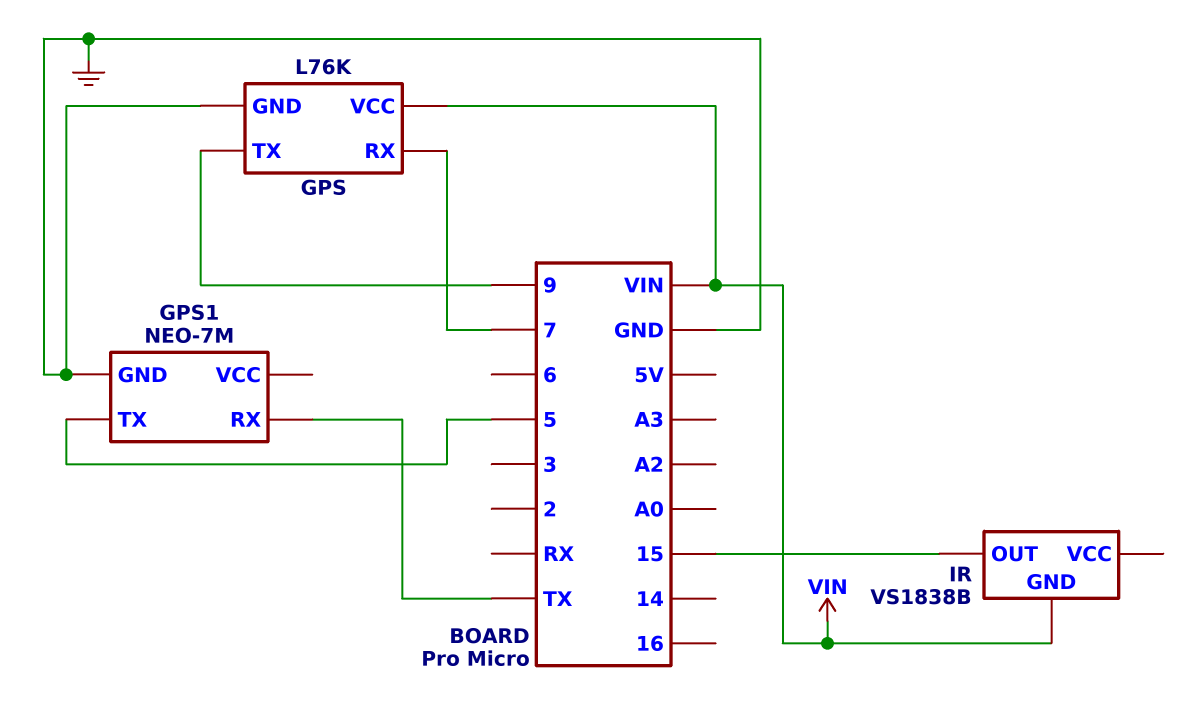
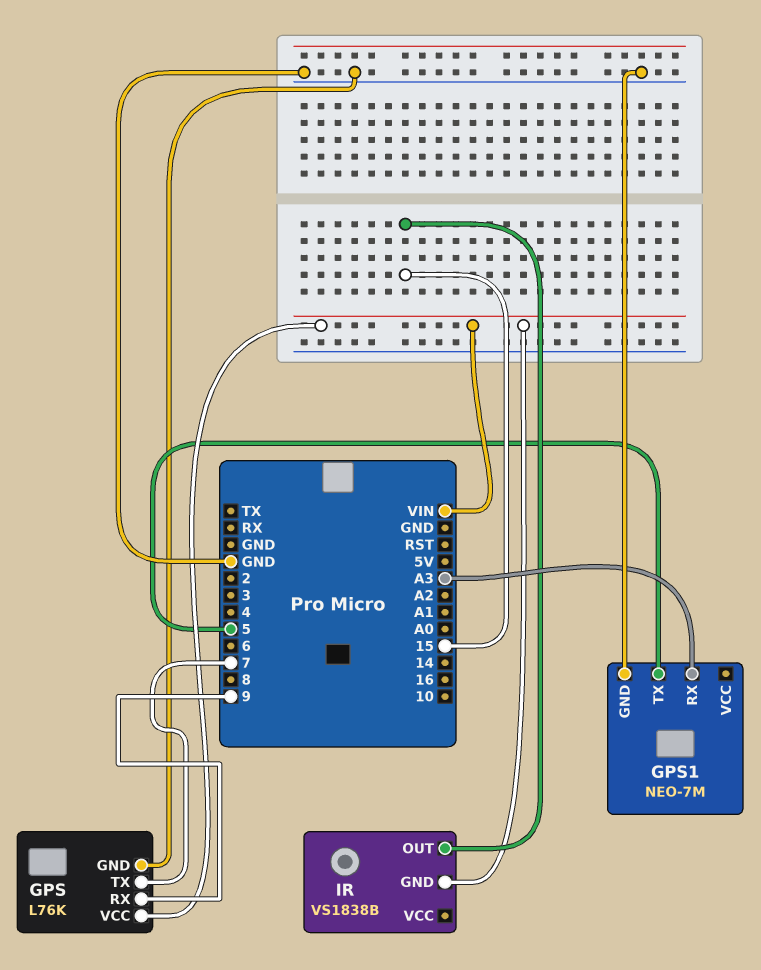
GPS pin RX: 7 -> 9
GPS pin TX: 9 -> 7
GPS1 pin RX: TX -> A3

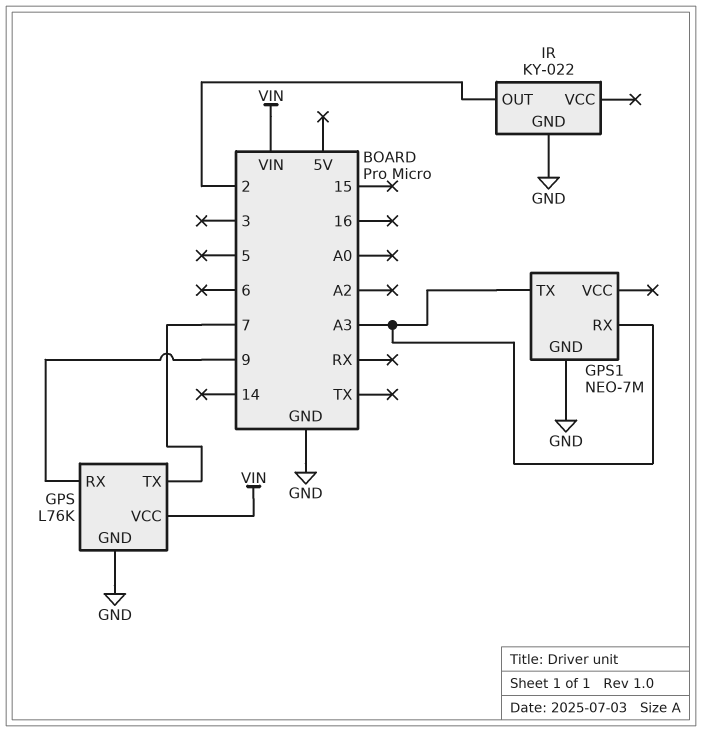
GPS1 pin TX: 5 -> A3
IR: VS1838B -> KY-022
IR pin GND: VIN -> GND
IR pin OUT: 15 -> 2

